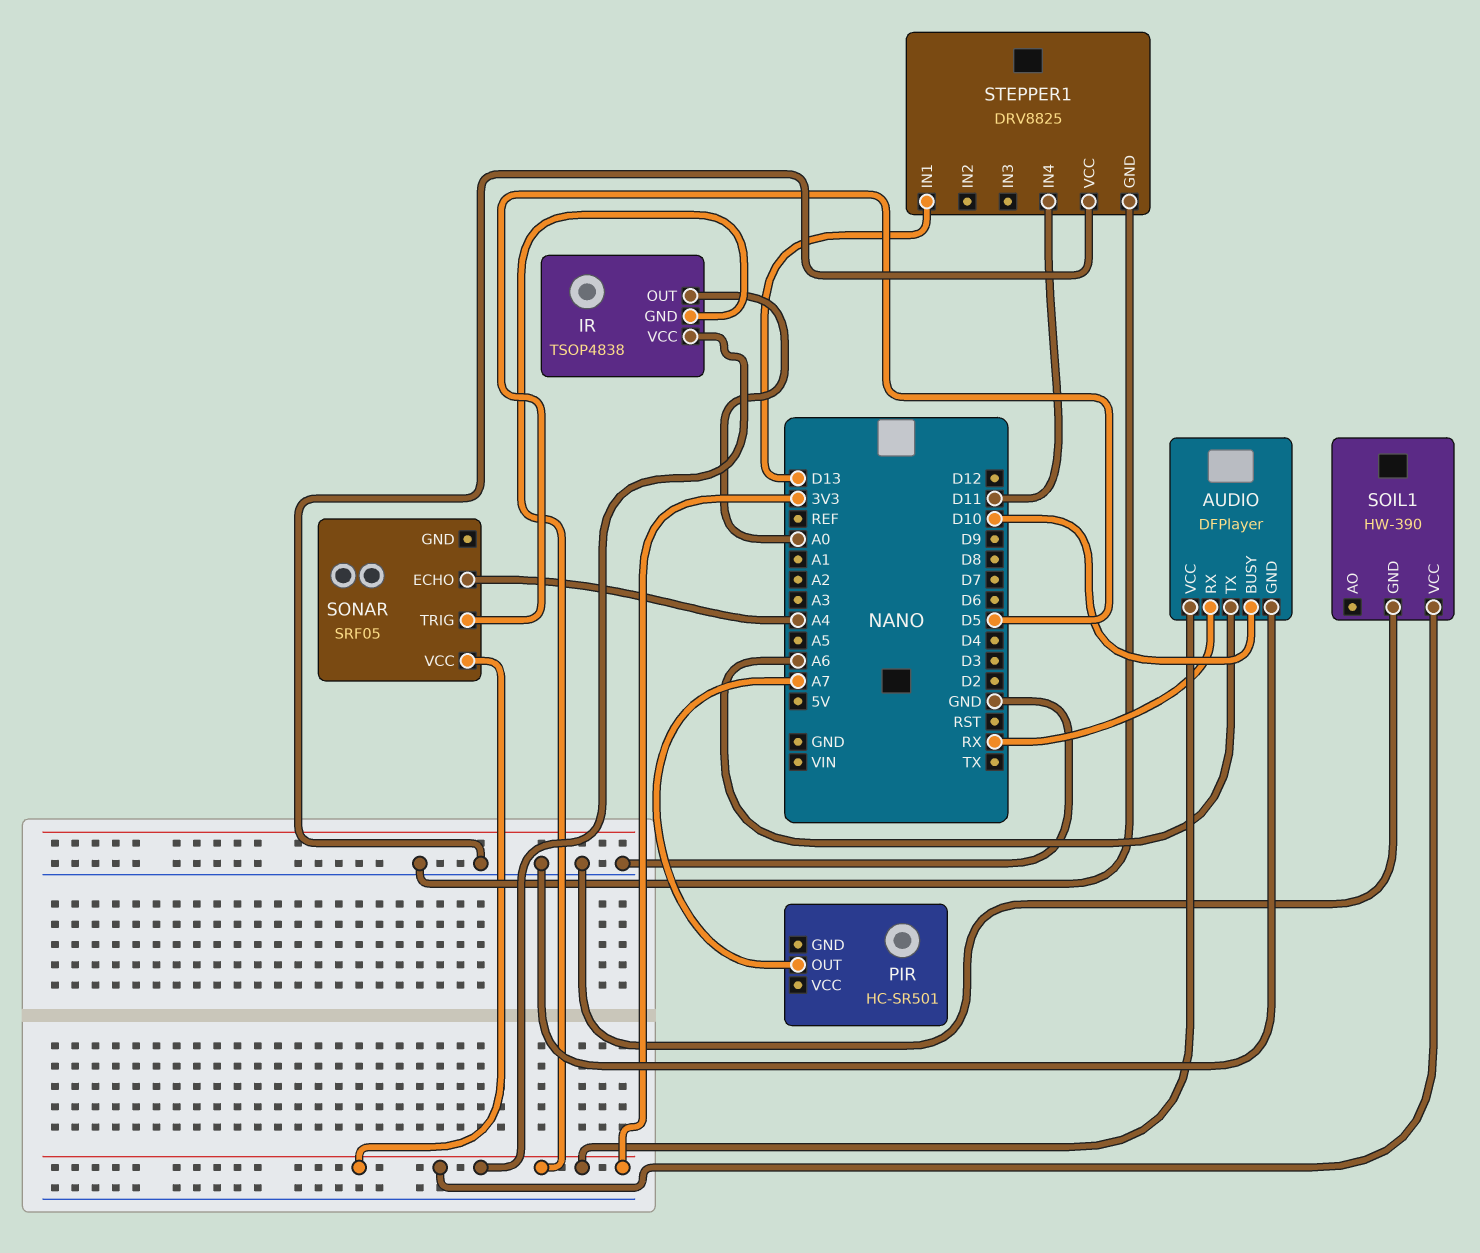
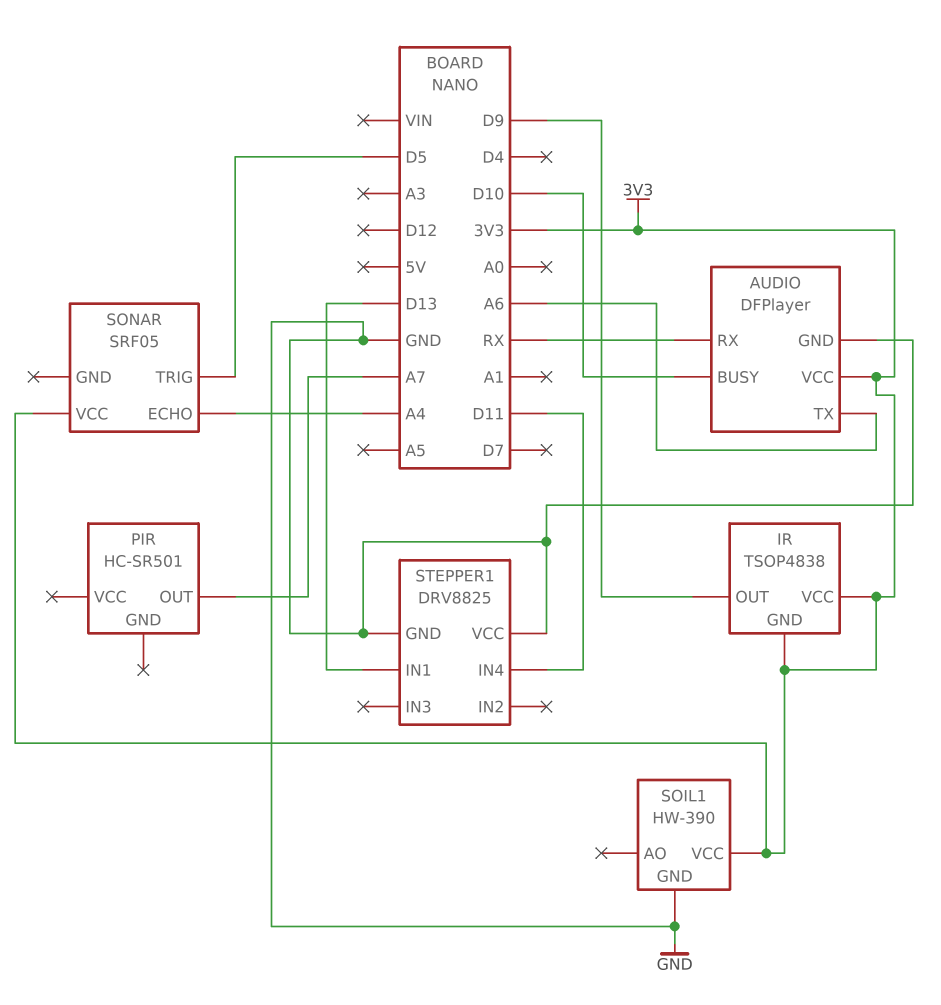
IR pin OUT: A0 -> D9

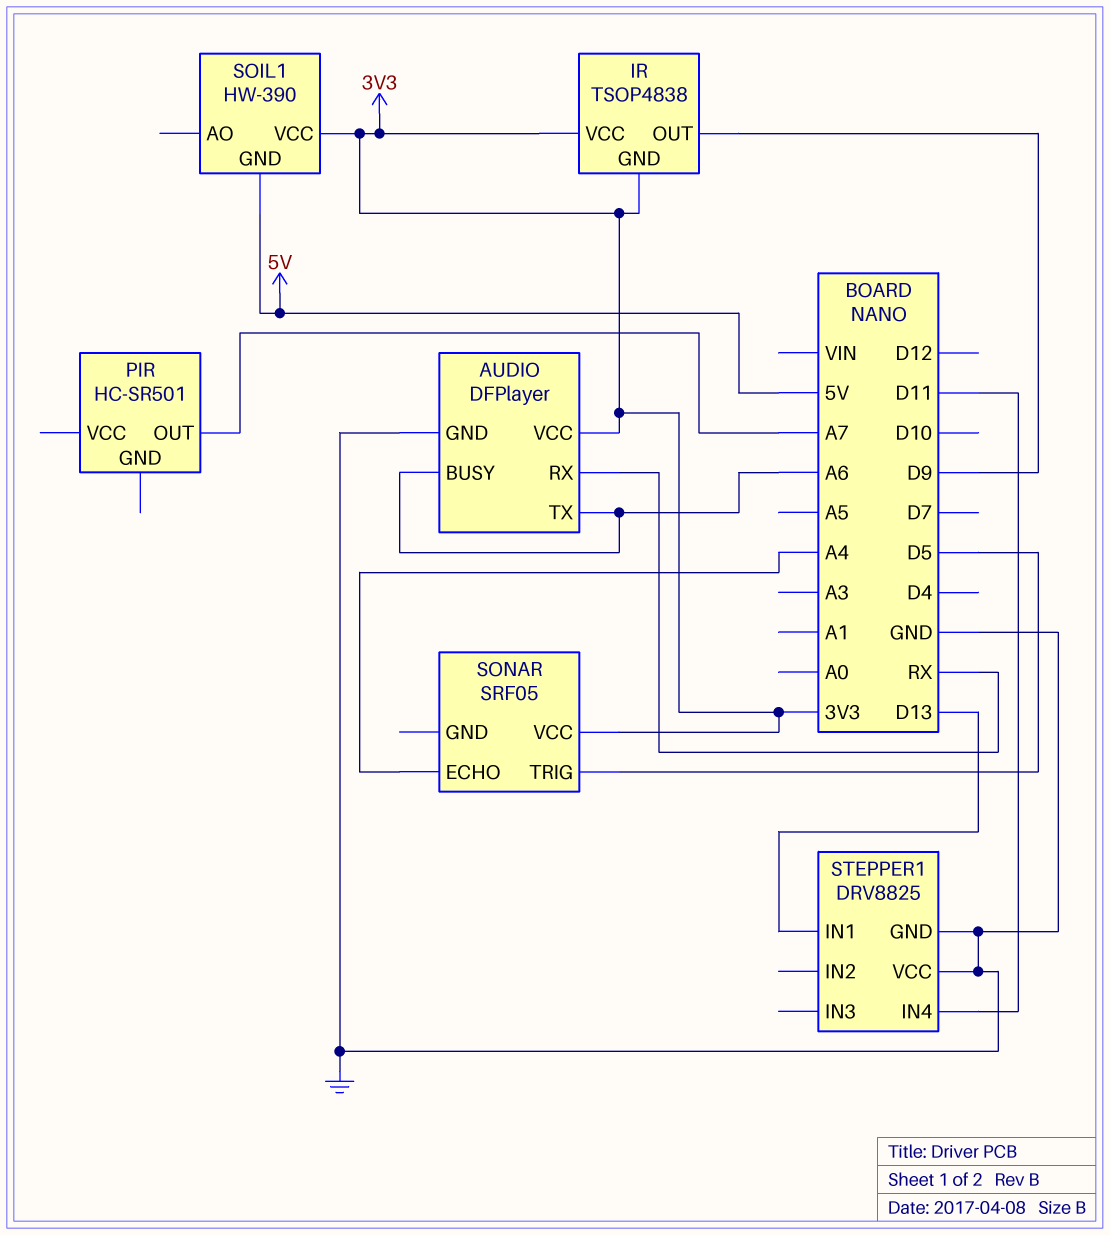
AUDIO pin BUSY: D10 -> A6
SOIL1 pin GND: GND -> 5V

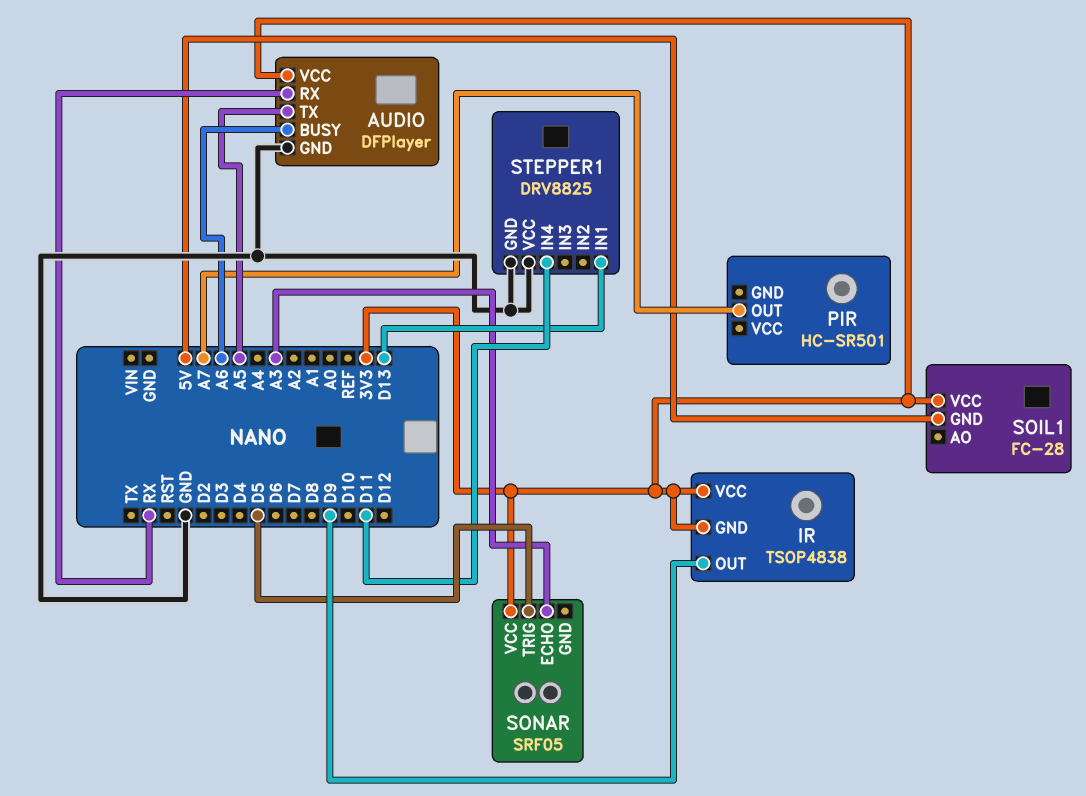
AUDIO pin TX: A6 -> A5
SOIL1: HW-390 -> FC-28
SONAR pin ECHO: A4 -> A3

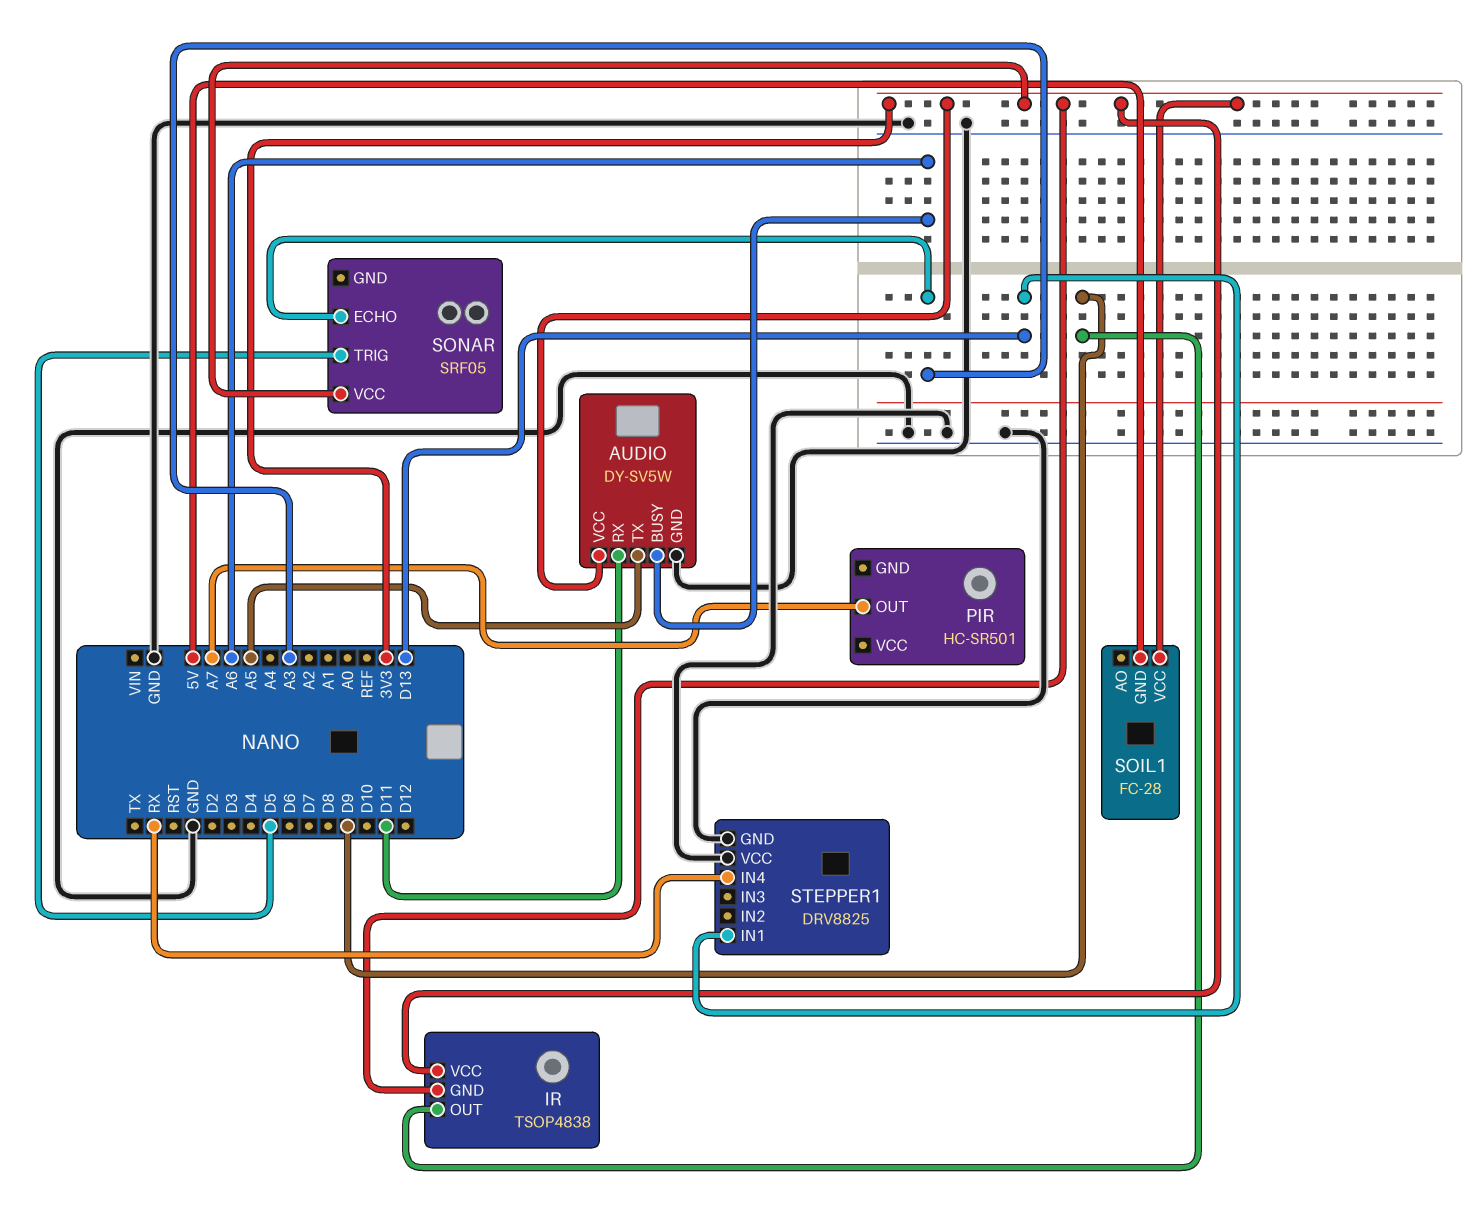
AUDIO: DFPlayer -> DY-SV5W
AUDIO pin RX: RX -> D11
STEPPER1 pin IN4: D11 -> RX

